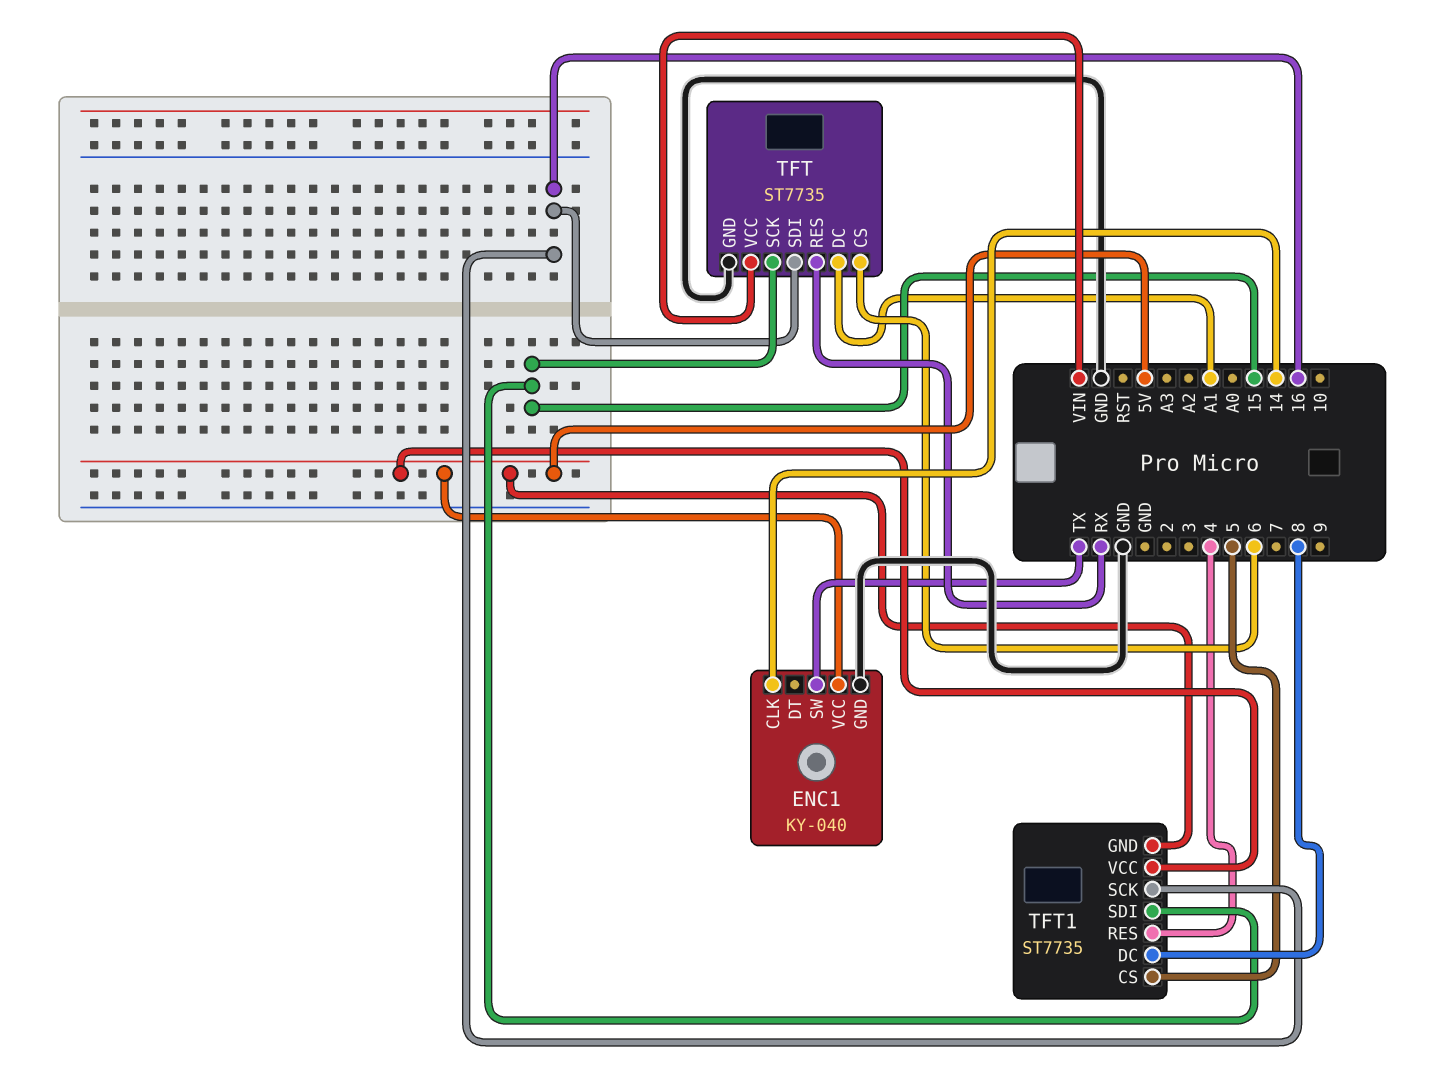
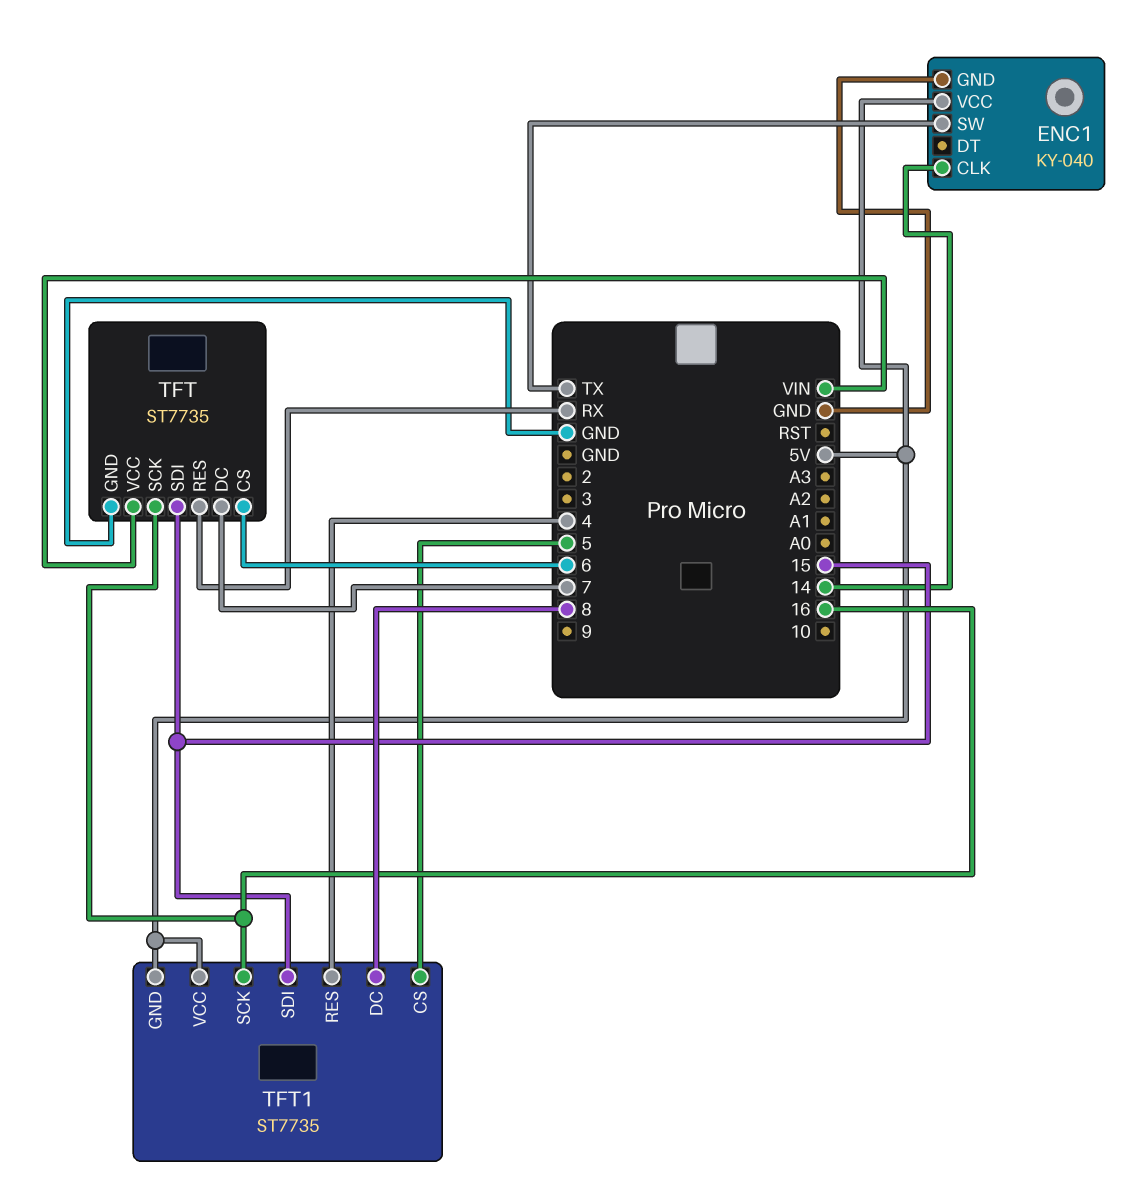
TFT pin DC: A1 -> 7
TFT pin SCK: 15 -> 16
TFT pin SDI: 16 -> 15

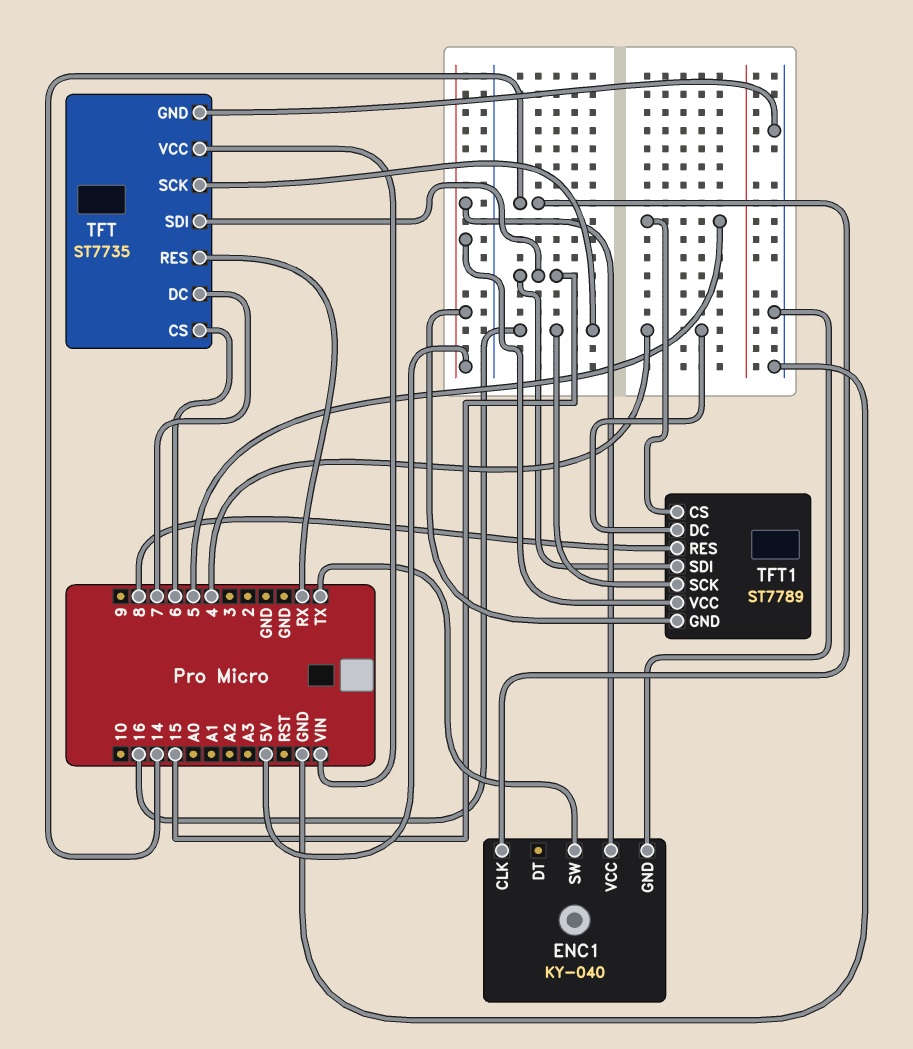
TFT1: ST7735 -> ST7789
TFT1 pin DC: 8 -> 4
TFT1 pin RES: 4 -> 8

